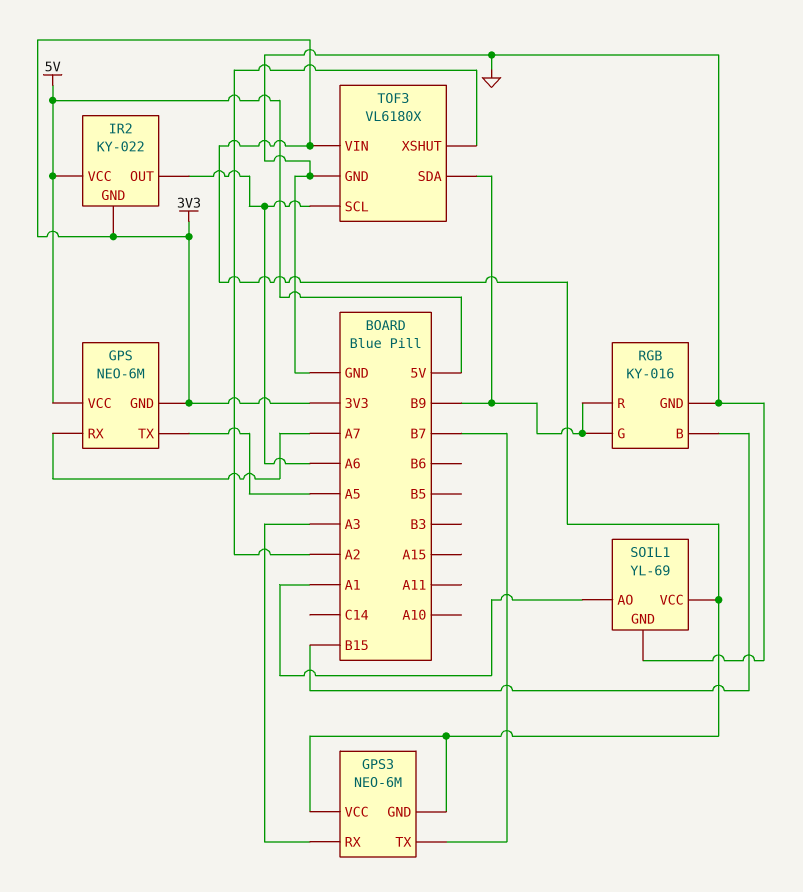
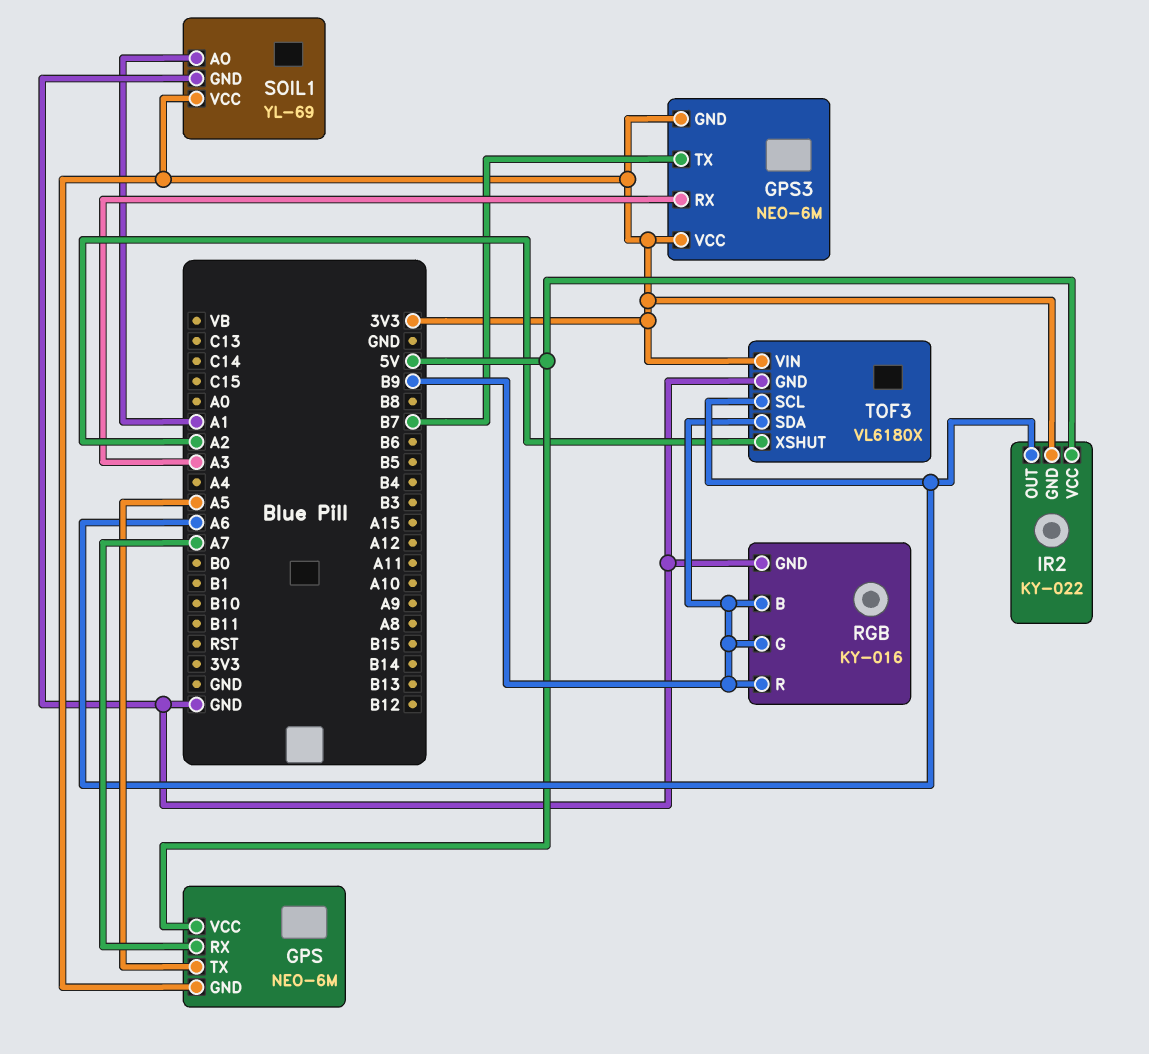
RGB pin B: B15 -> B9

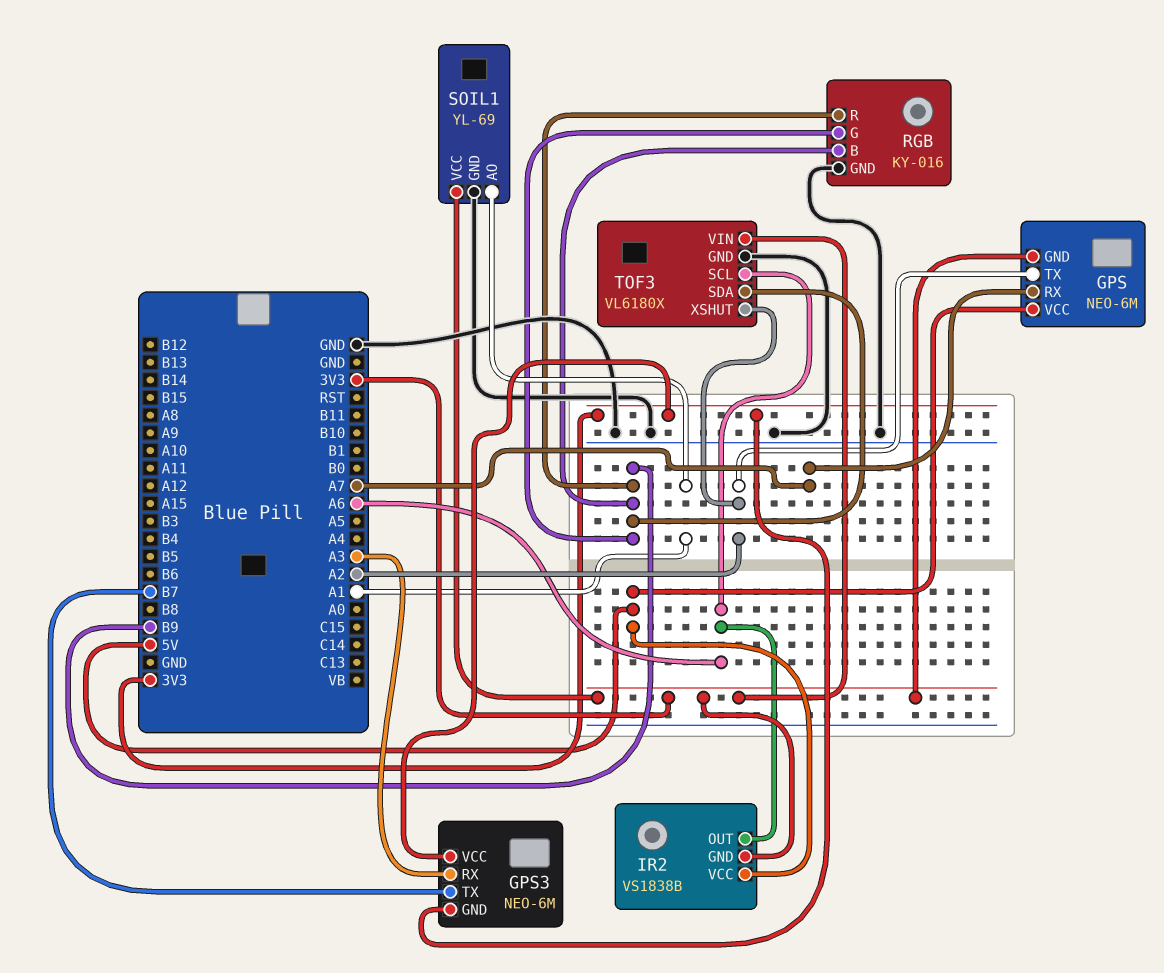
GPS pin TX: A5 -> A2
IR2: KY-022 -> VS1838B

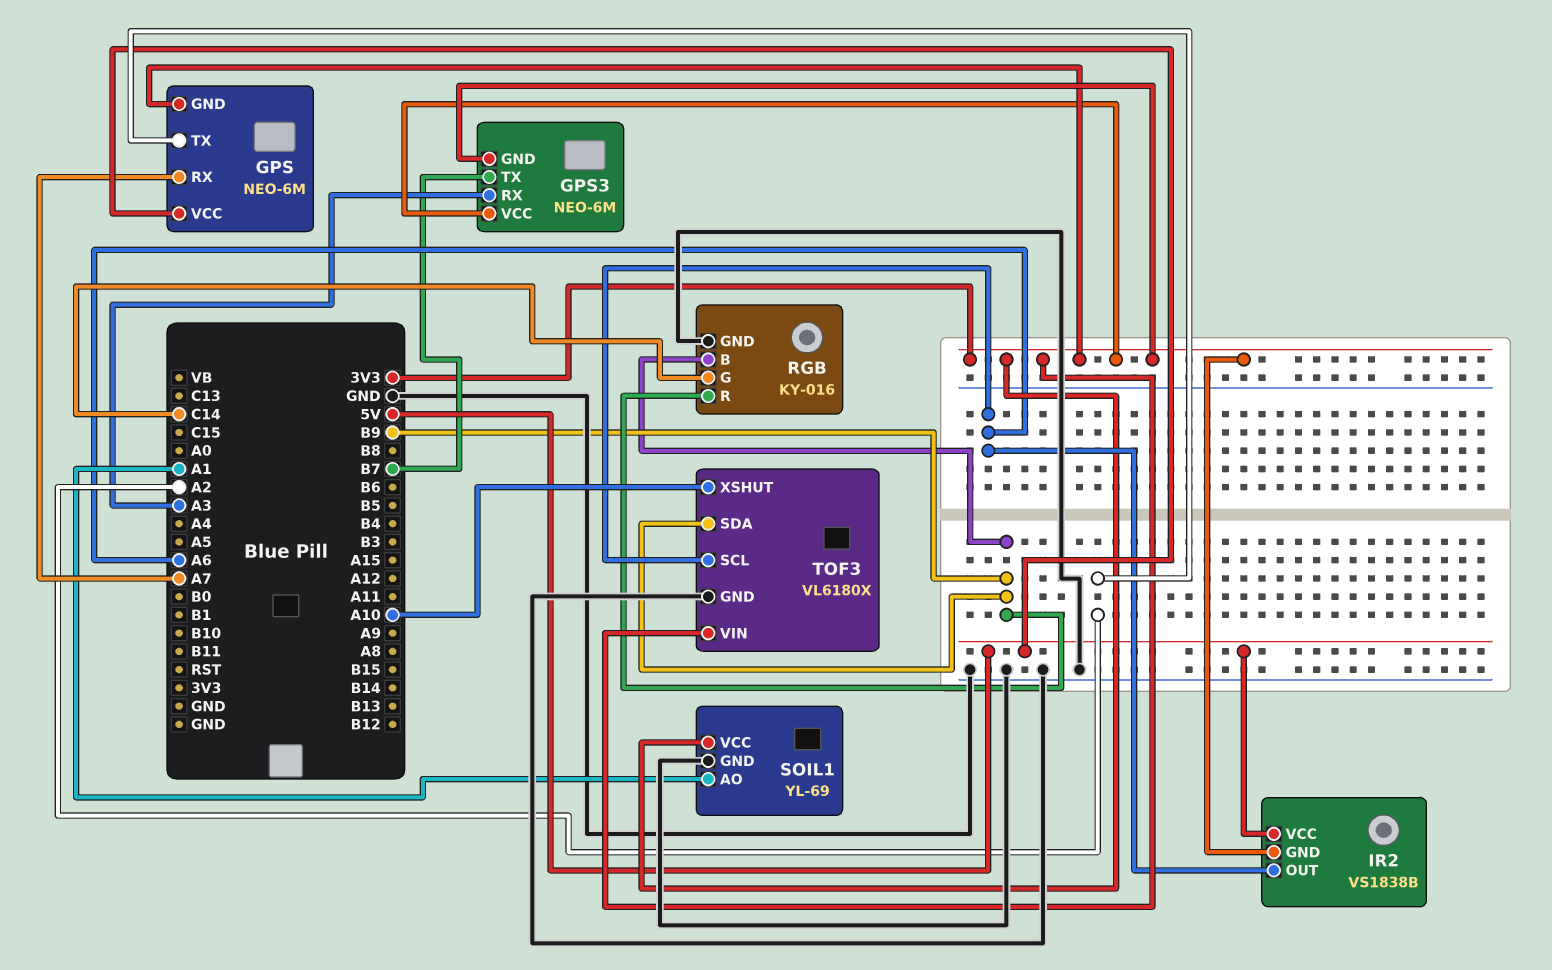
RGB pin G: B9 -> C14
TOF3 pin XSHUT: A2 -> A10

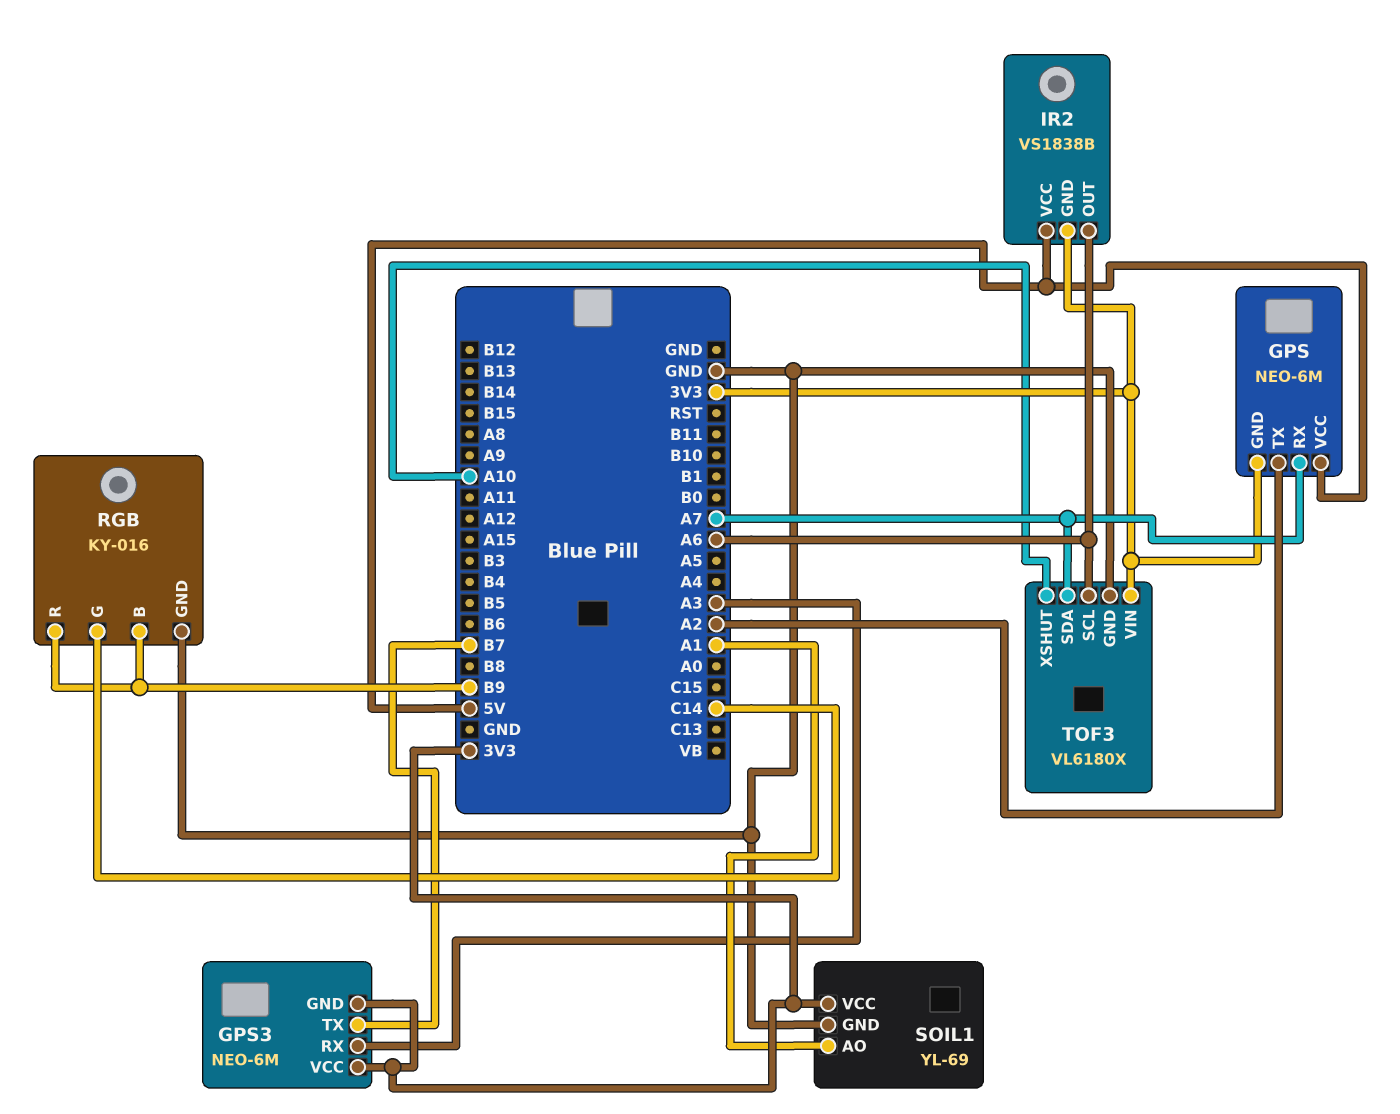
TOF3 pin SDA: B9 -> A7

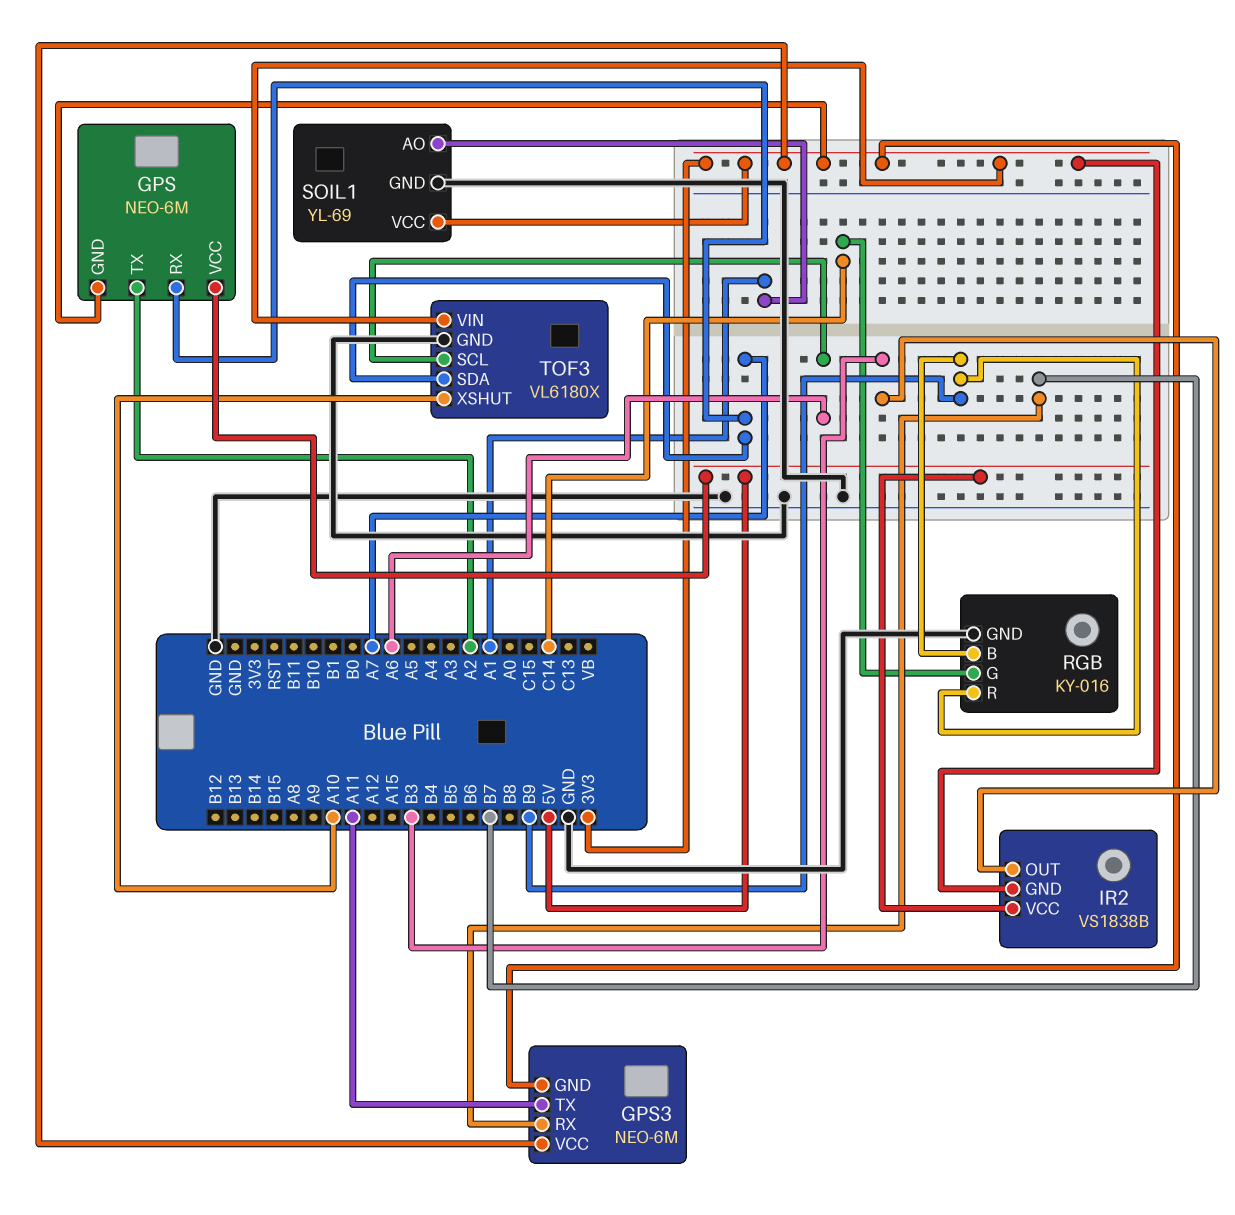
GPS3 pin RX: A3 -> B7
GPS3 pin TX: B7 -> A11
IR2 pin OUT: A6 -> B3

